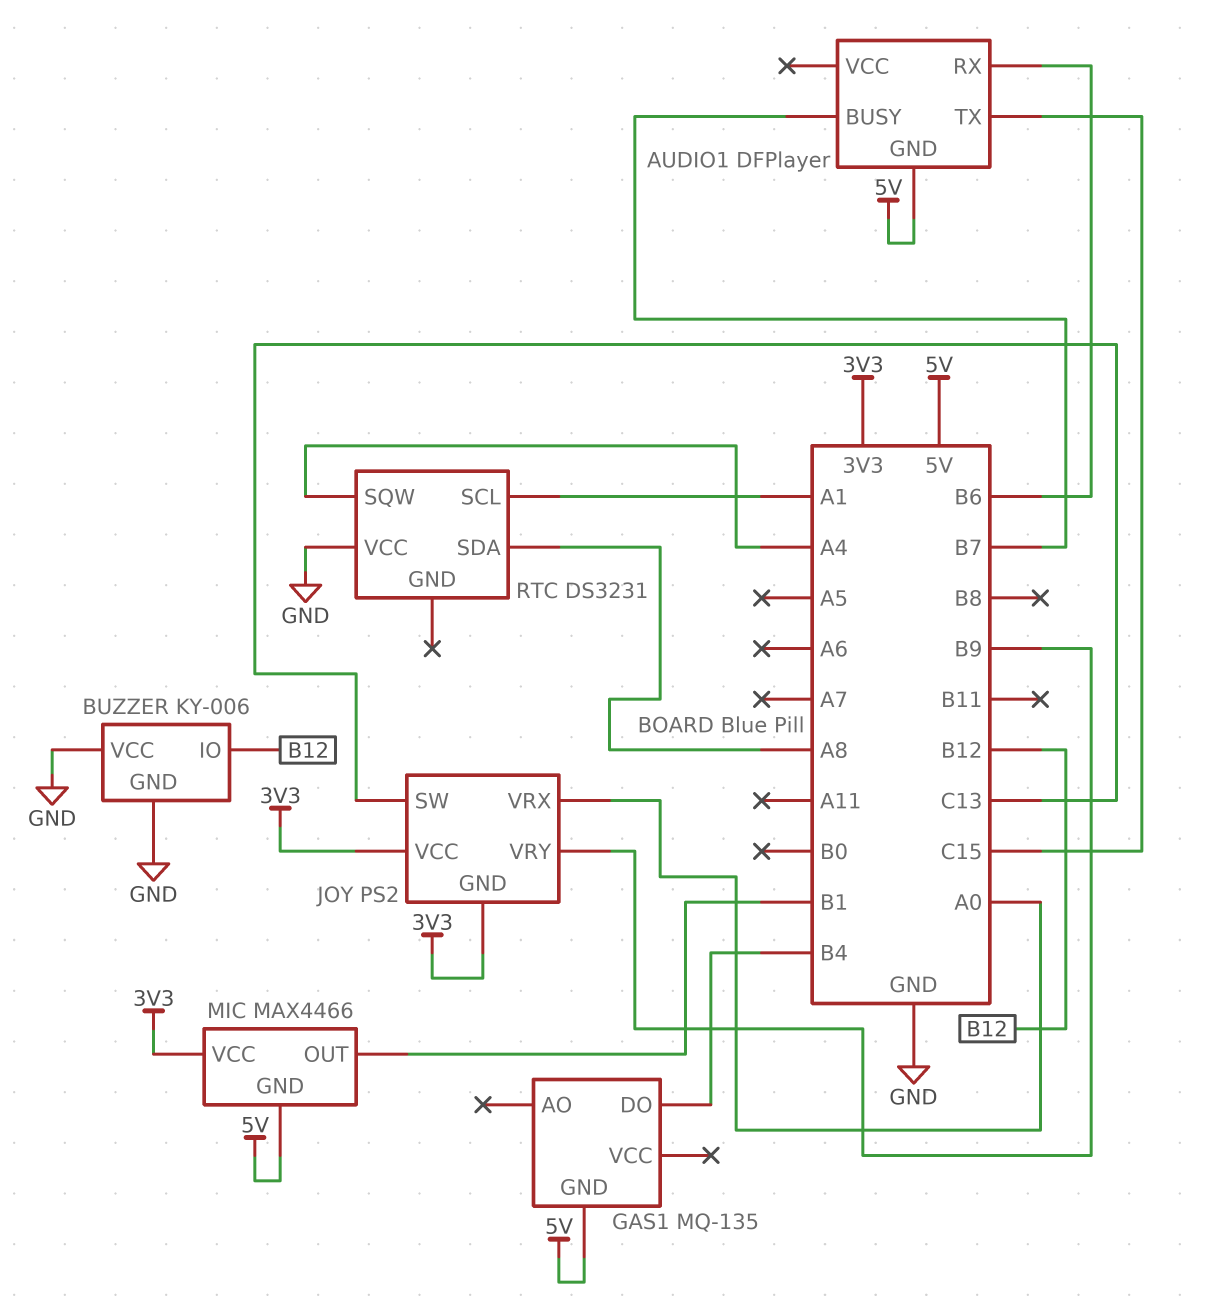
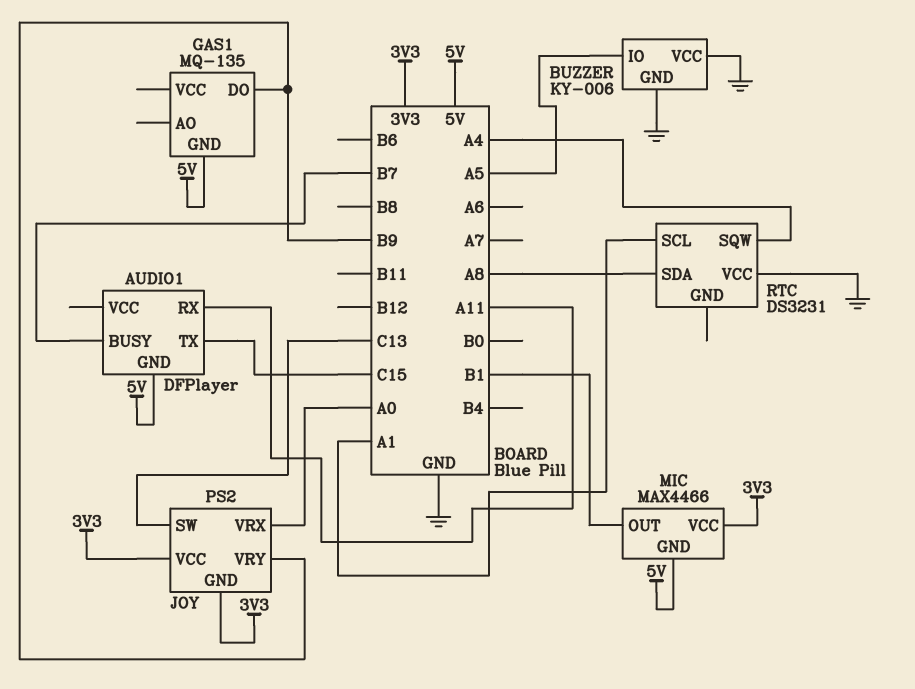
AUDIO1 pin RX: B6 -> A11
BUZZER pin IO: B12 -> A5
GAS1 pin DO: B4 -> B9

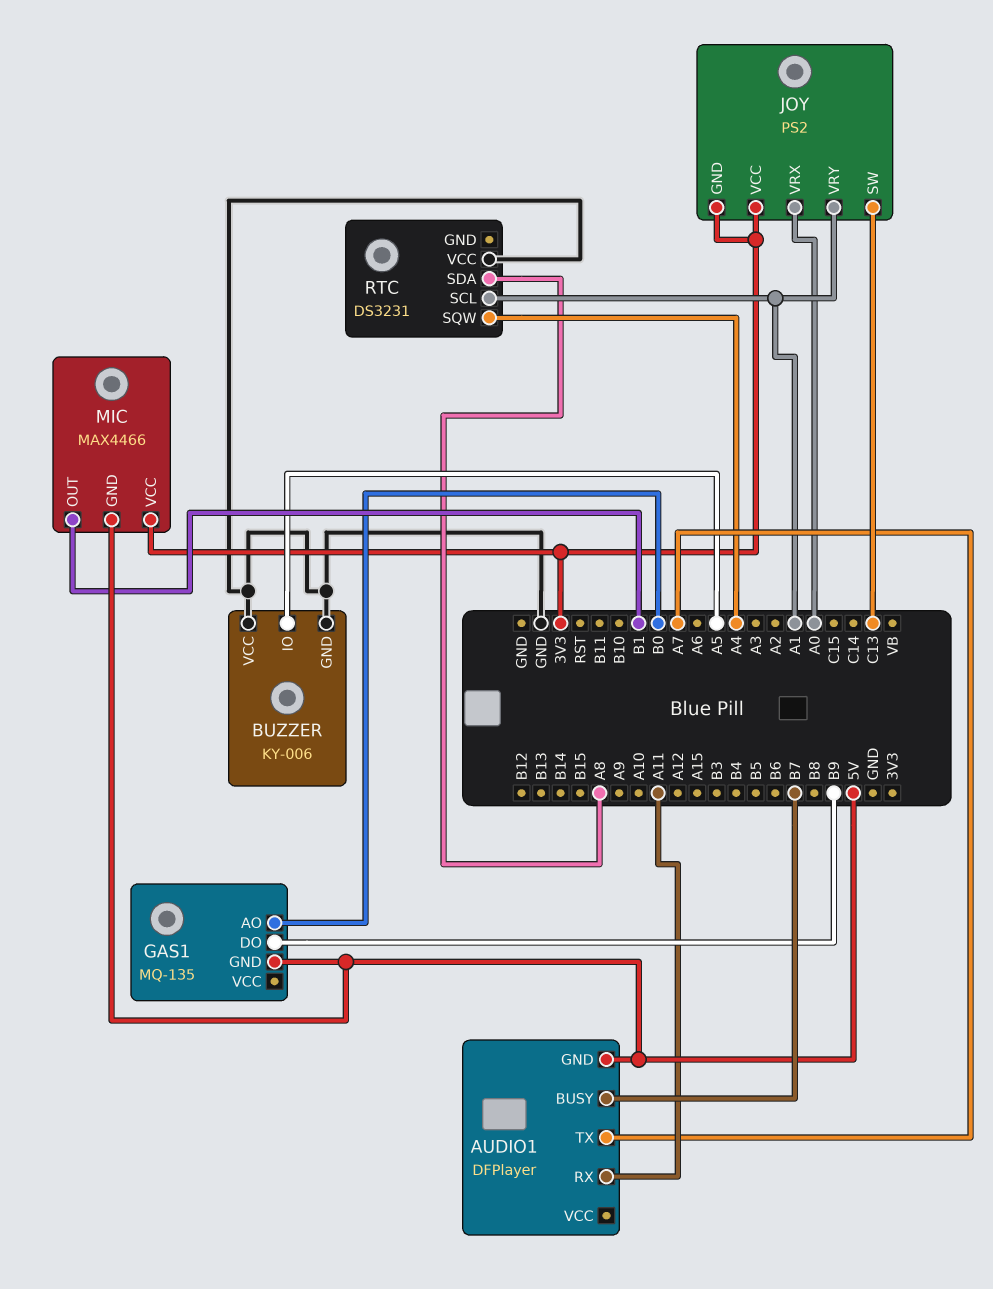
AUDIO1 pin TX: C15 -> A7
GAS1 pin AO: none -> B0
JOY pin VRY: B9 -> A1

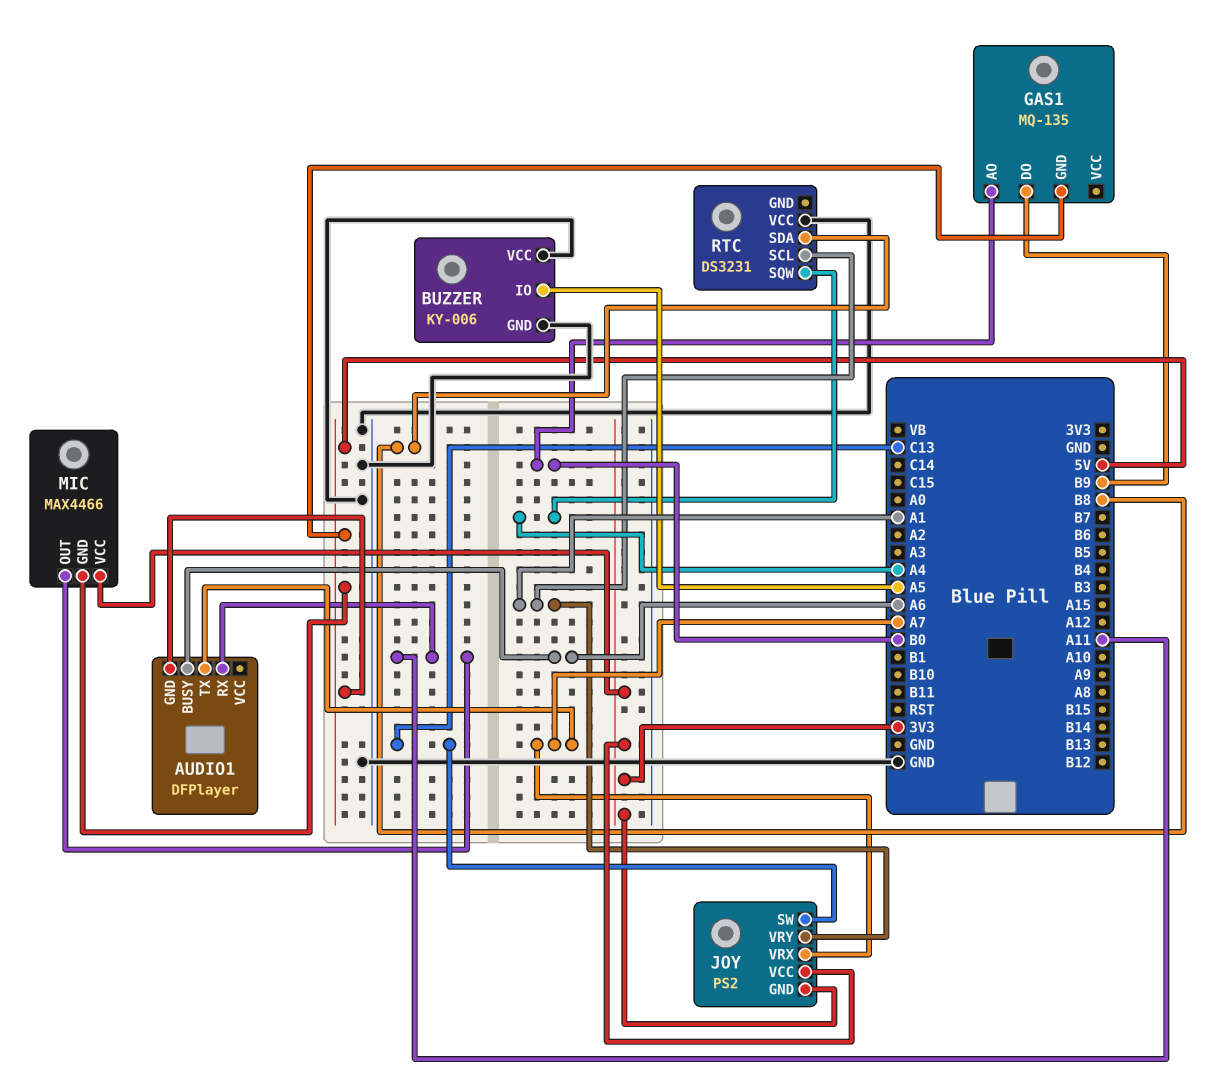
AUDIO1 pin BUSY: B7 -> A6
JOY pin VRX: A0 -> A7
MIC pin OUT: B1 -> A11
RTC pin SDA: A8 -> B8

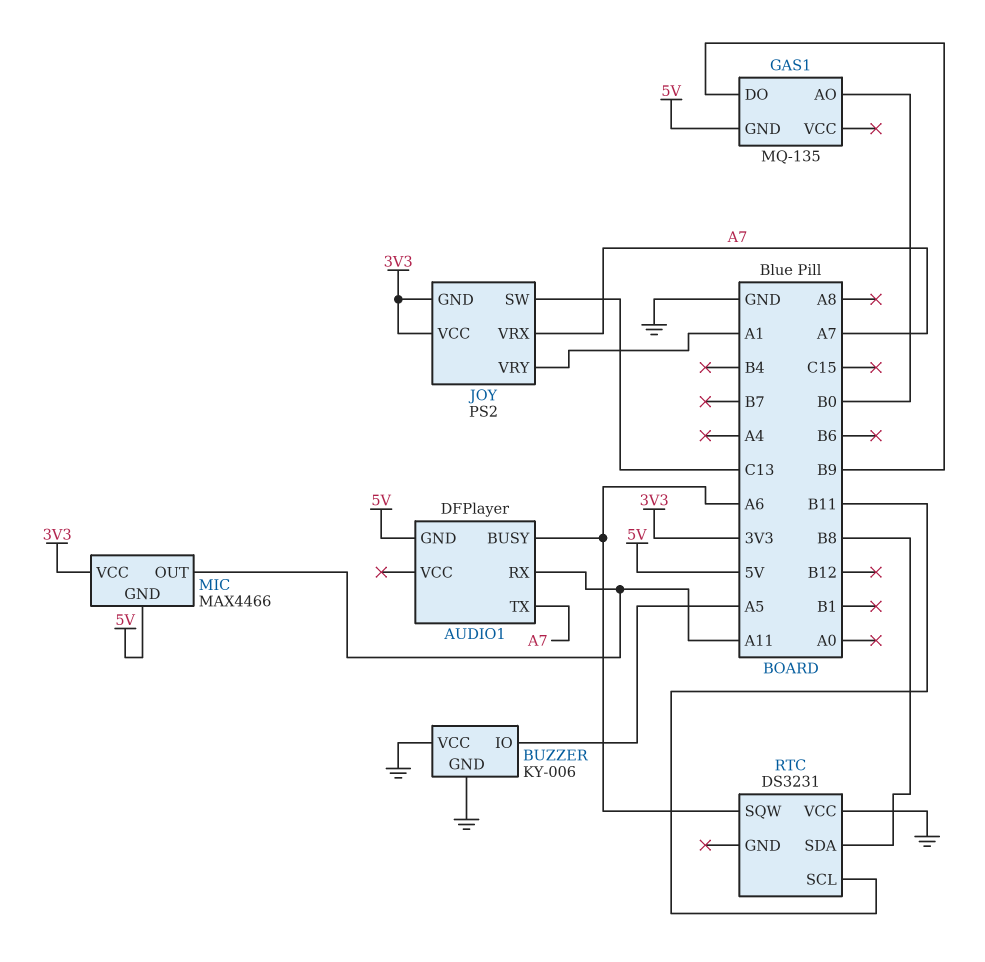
RTC pin SCL: A1 -> B11
RTC pin SQW: A4 -> A6

